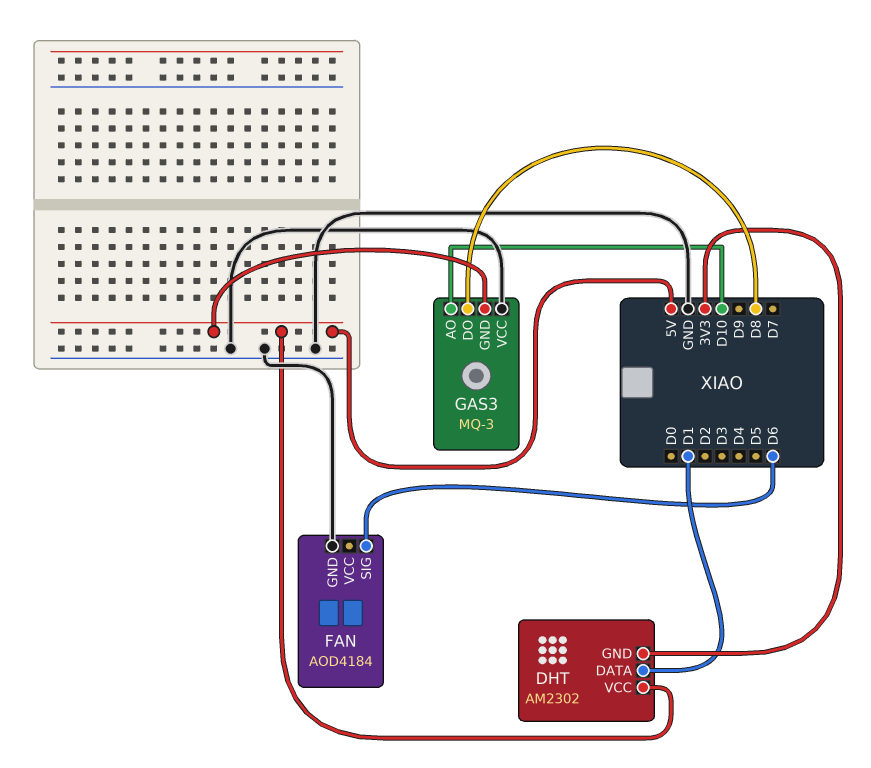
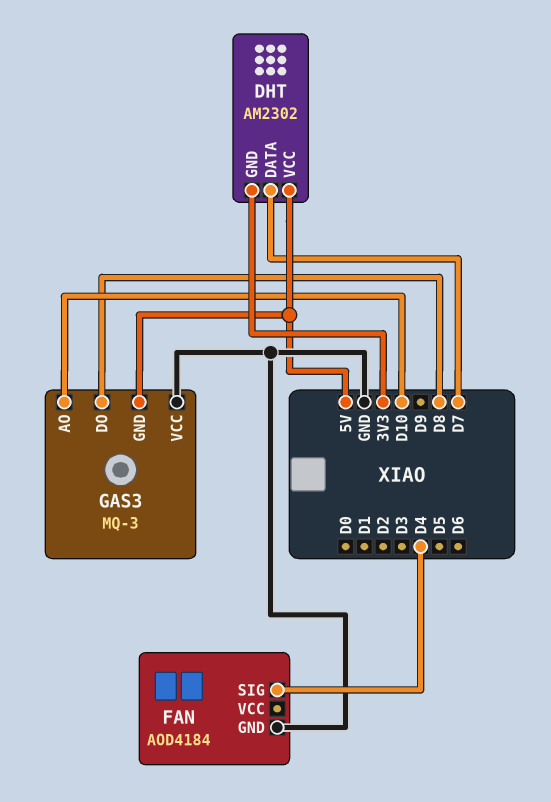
DHT pin DATA: D1 -> D7
FAN pin SIG: D6 -> D4

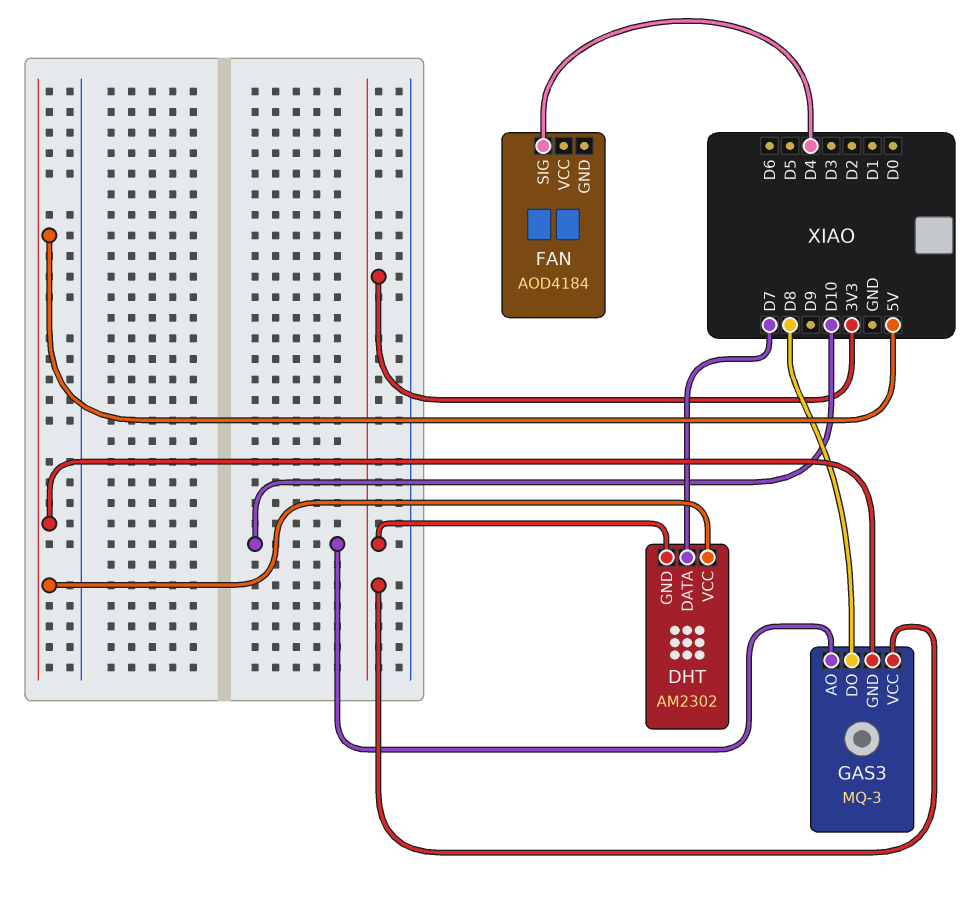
FAN pin GND: GND -> none
GAS3 pin VCC: GND -> 3V3

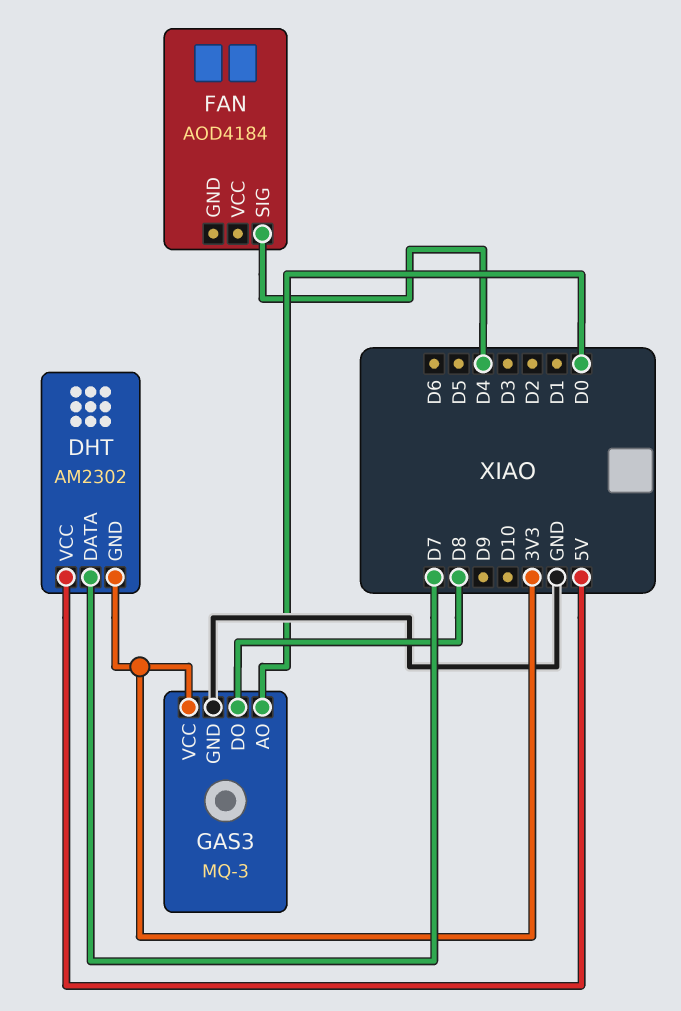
GAS3 pin AO: D10 -> D0
GAS3 pin GND: 5V -> GND

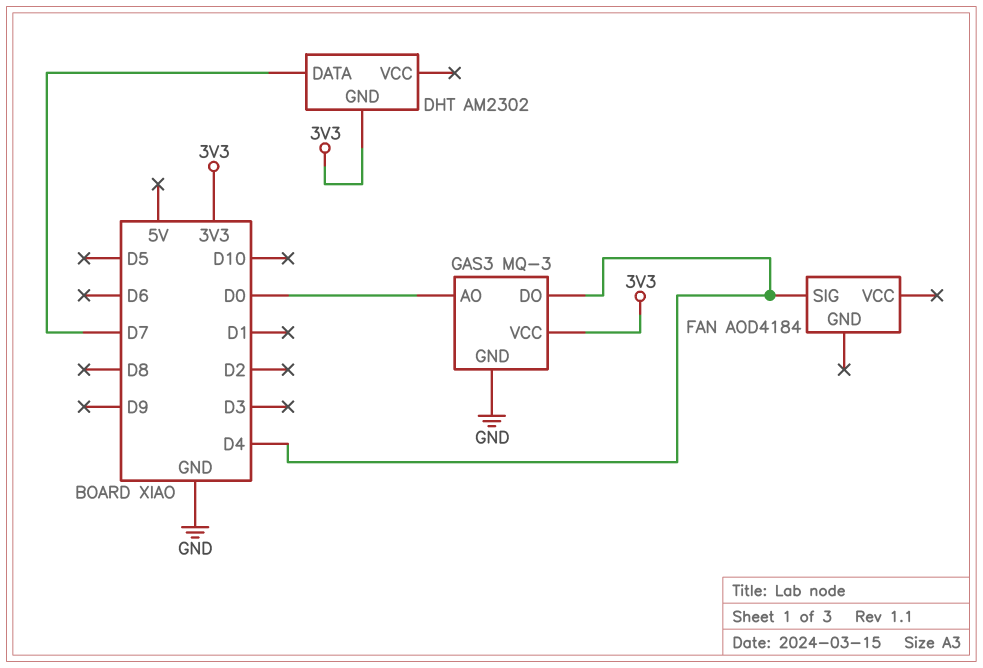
DHT pin VCC: 5V -> none
GAS3 pin DO: D8 -> D4

